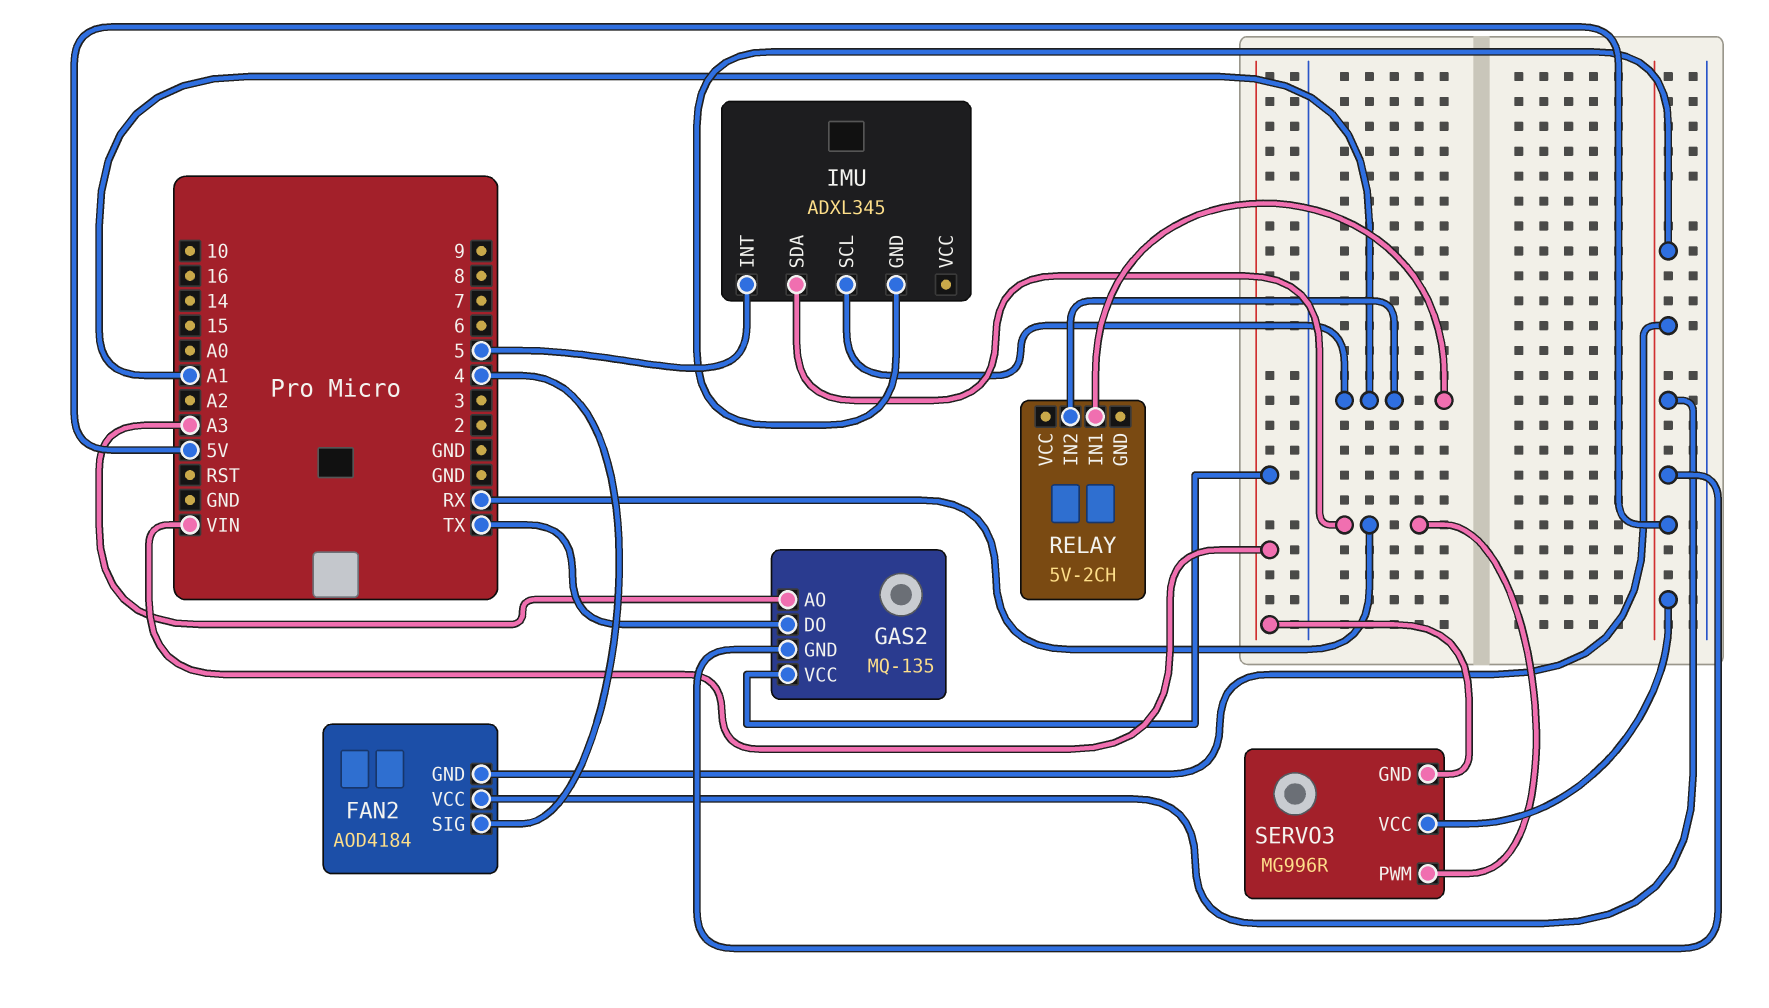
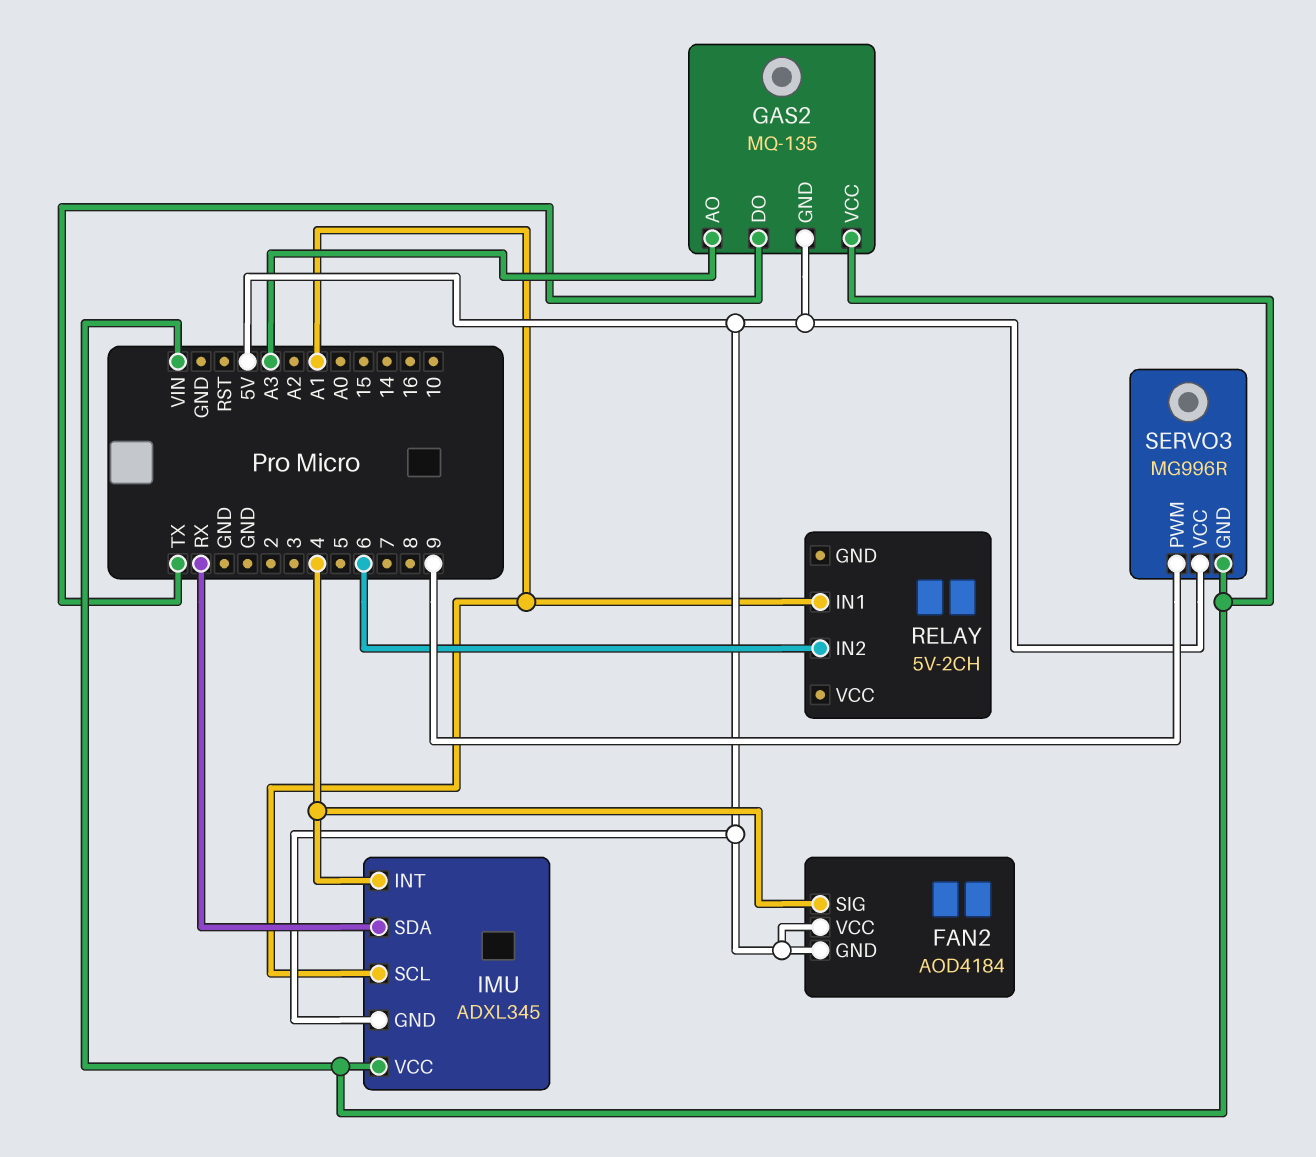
IMU pin INT: 5 -> 4
IMU pin VCC: none -> VIN
RELAY pin IN2: A1 -> 6
SERVO3 pin PWM: RX -> 9

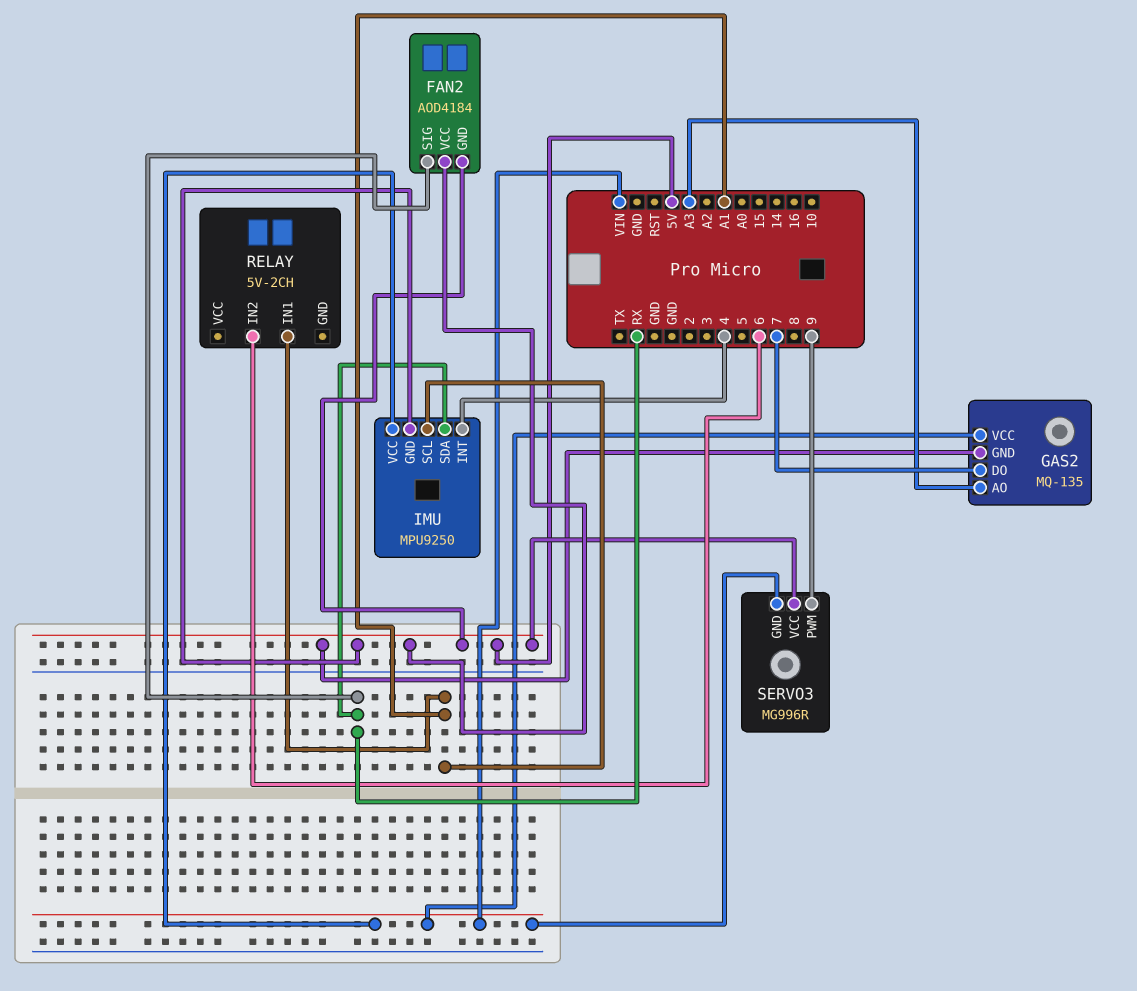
FAN2 pin SIG: 4 -> RX
GAS2 pin DO: TX -> 7
IMU: ADXL345 -> MPU9250

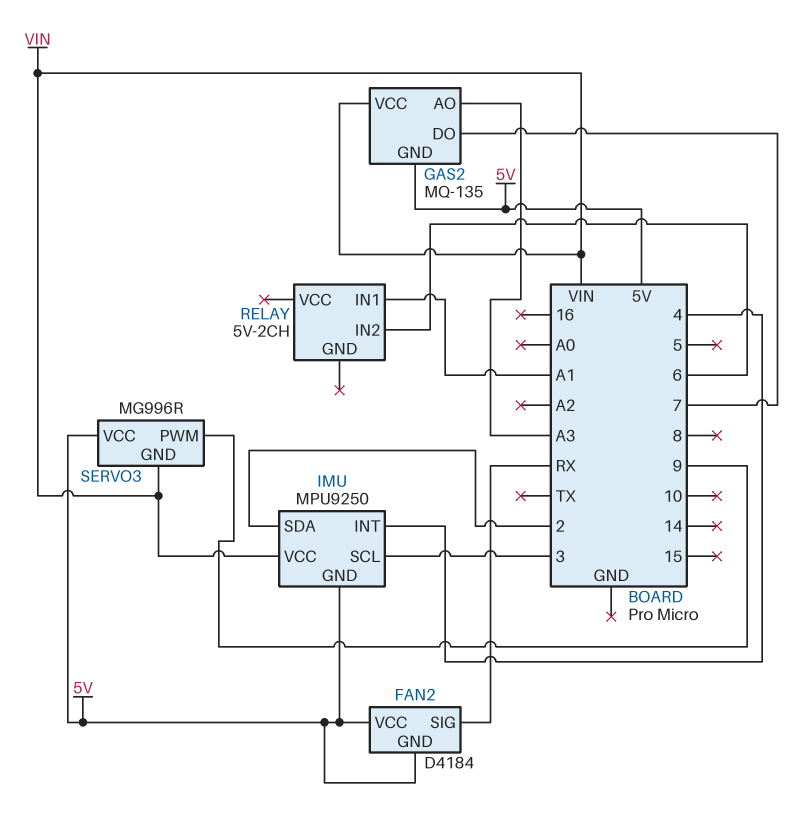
FAN2: AOD4184 -> D4184
IMU pin SCL: A1 -> 3
IMU pin SDA: RX -> 2

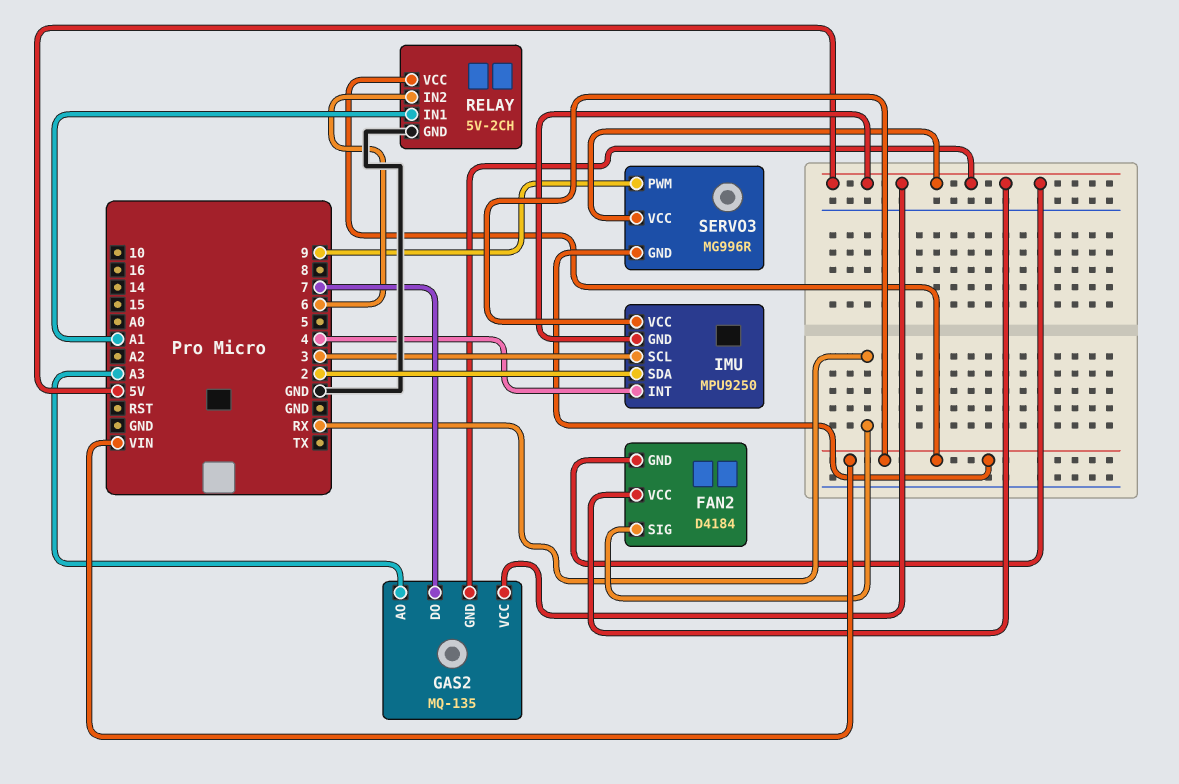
GAS2 pin VCC: VIN -> 5V
RELAY pin GND: none -> GND
RELAY pin VCC: none -> VIN

